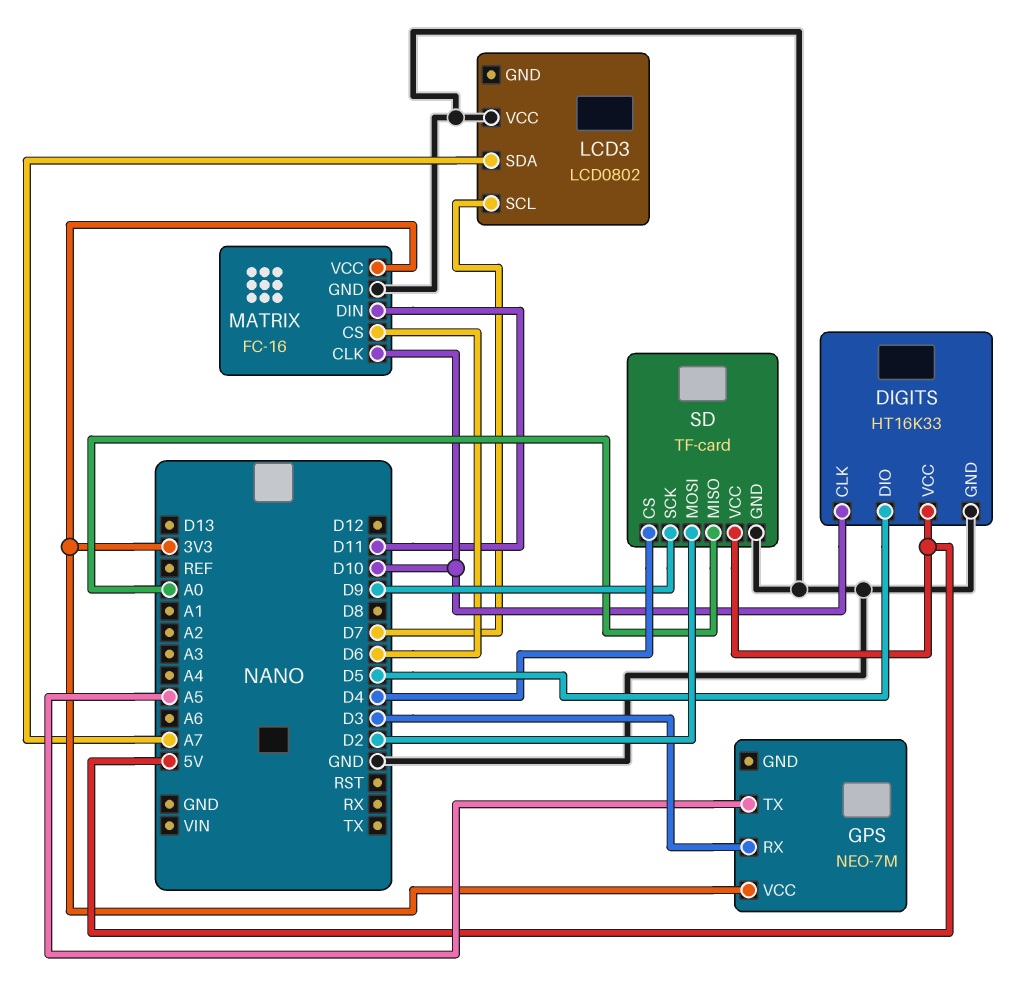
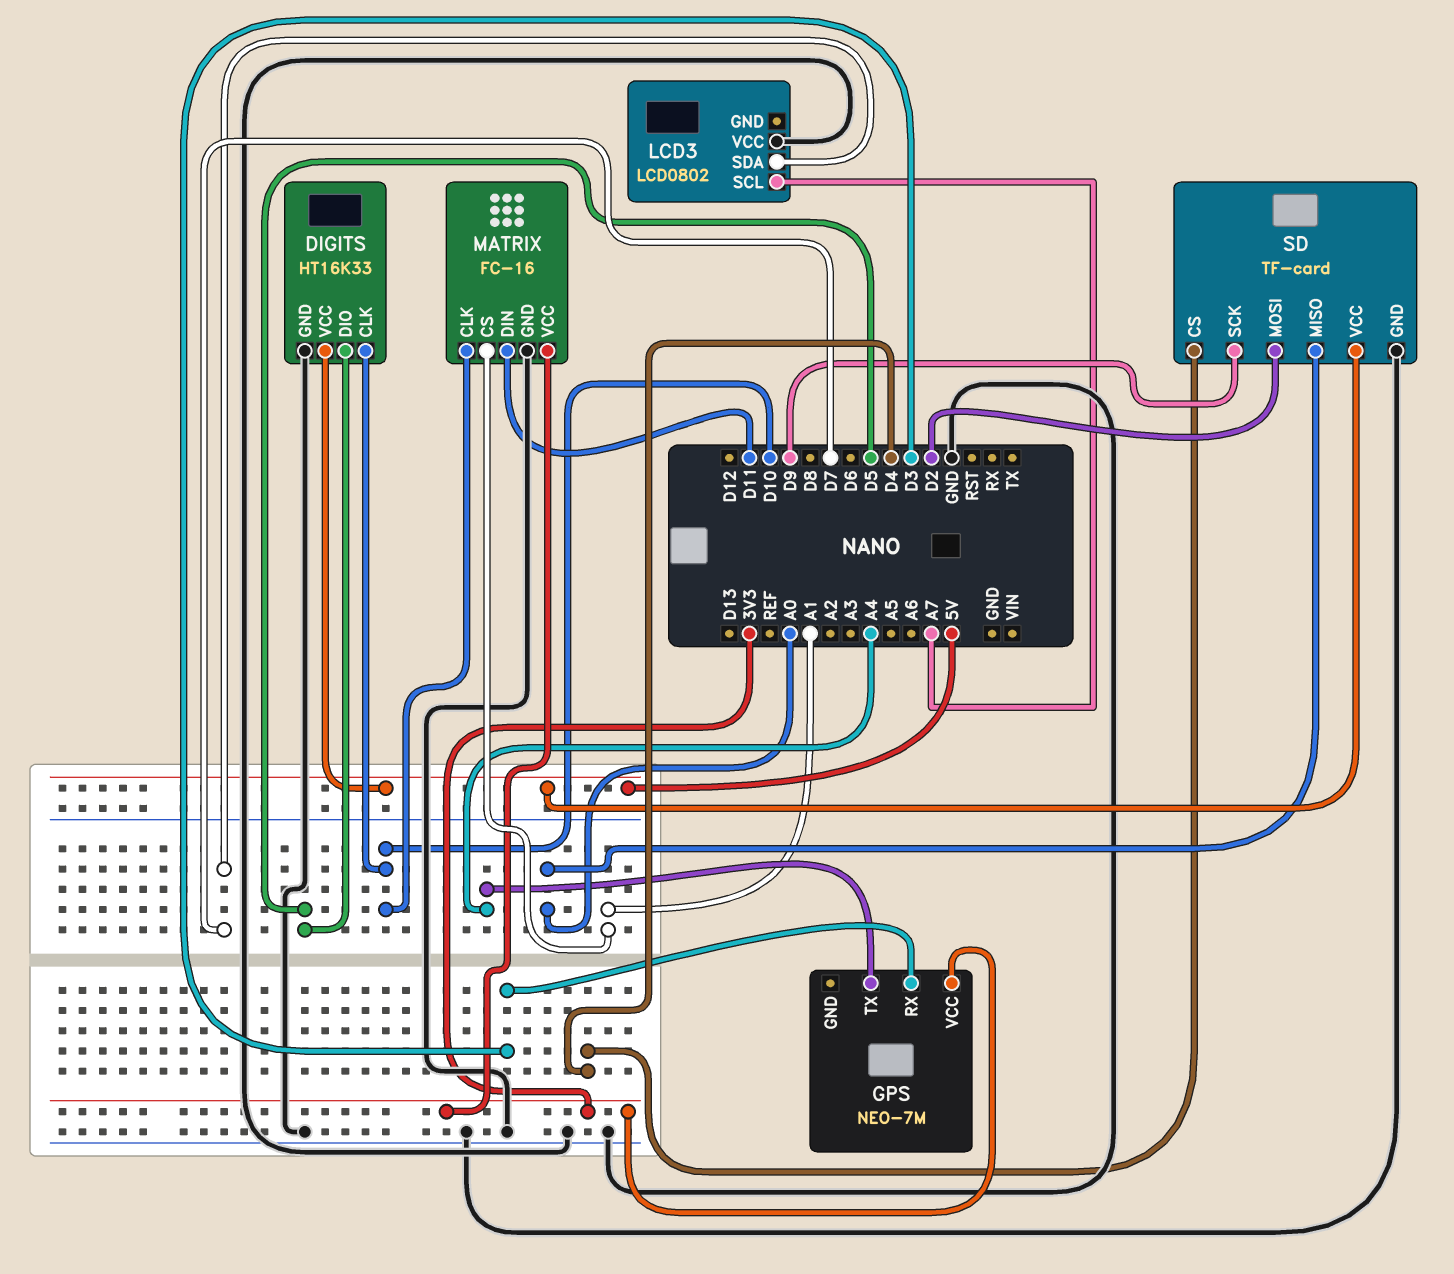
GPS pin TX: A5 -> A4
LCD3 pin SCL: D7 -> A7
LCD3 pin SDA: A7 -> D7
MATRIX pin CS: D6 -> A1

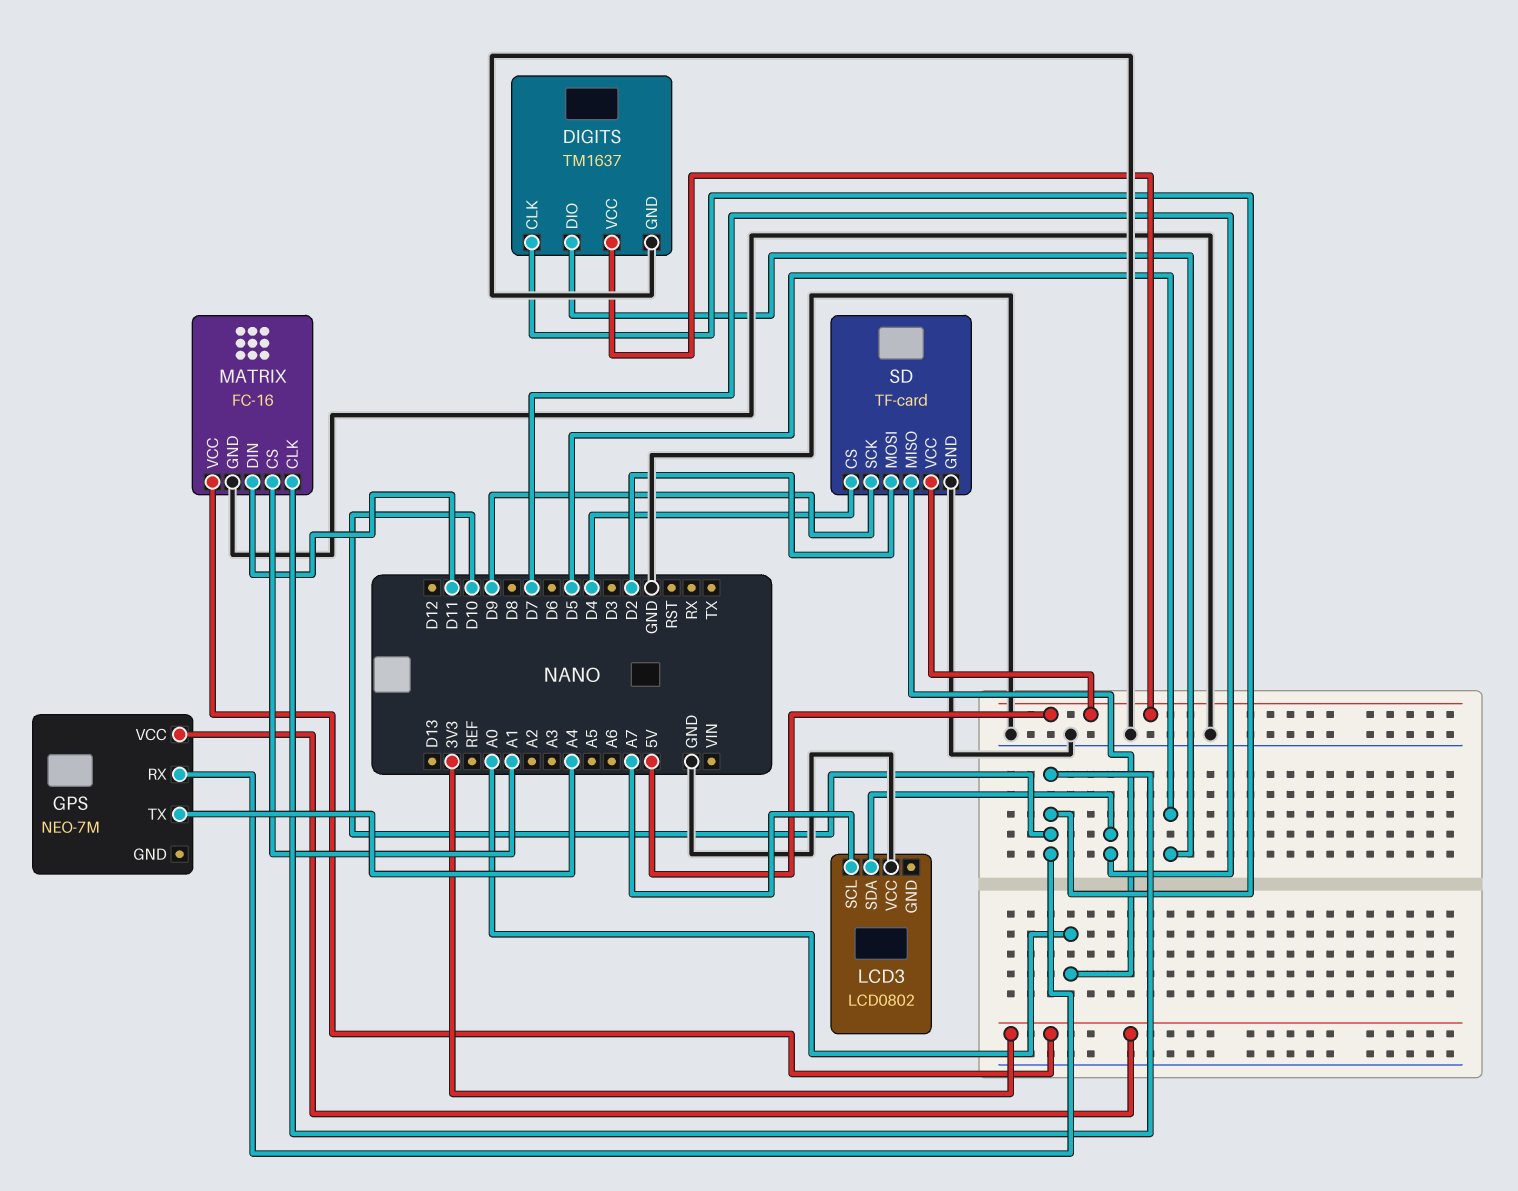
DIGITS: HT16K33 -> TM1637
GPS pin RX: D3 -> D10

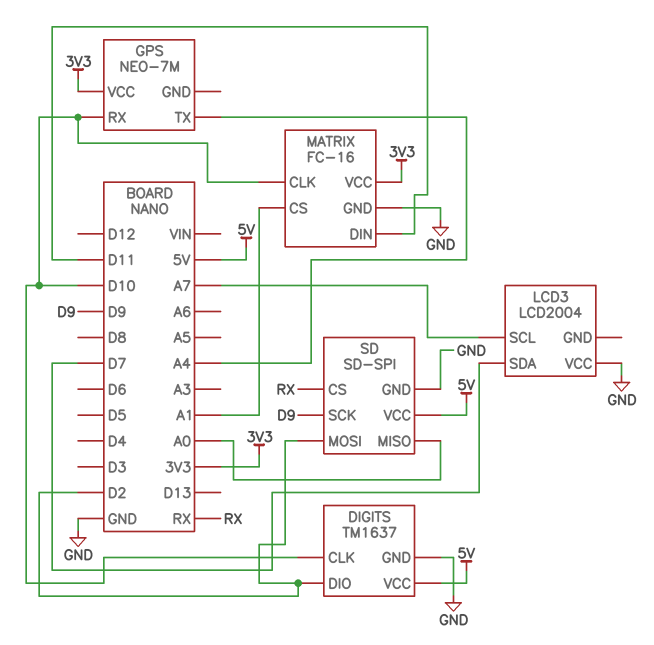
DIGITS pin DIO: D5 -> D2
LCD3: LCD0802 -> LCD2004
SD: TF-card -> SD-SPI
SD pin CS: D4 -> RX

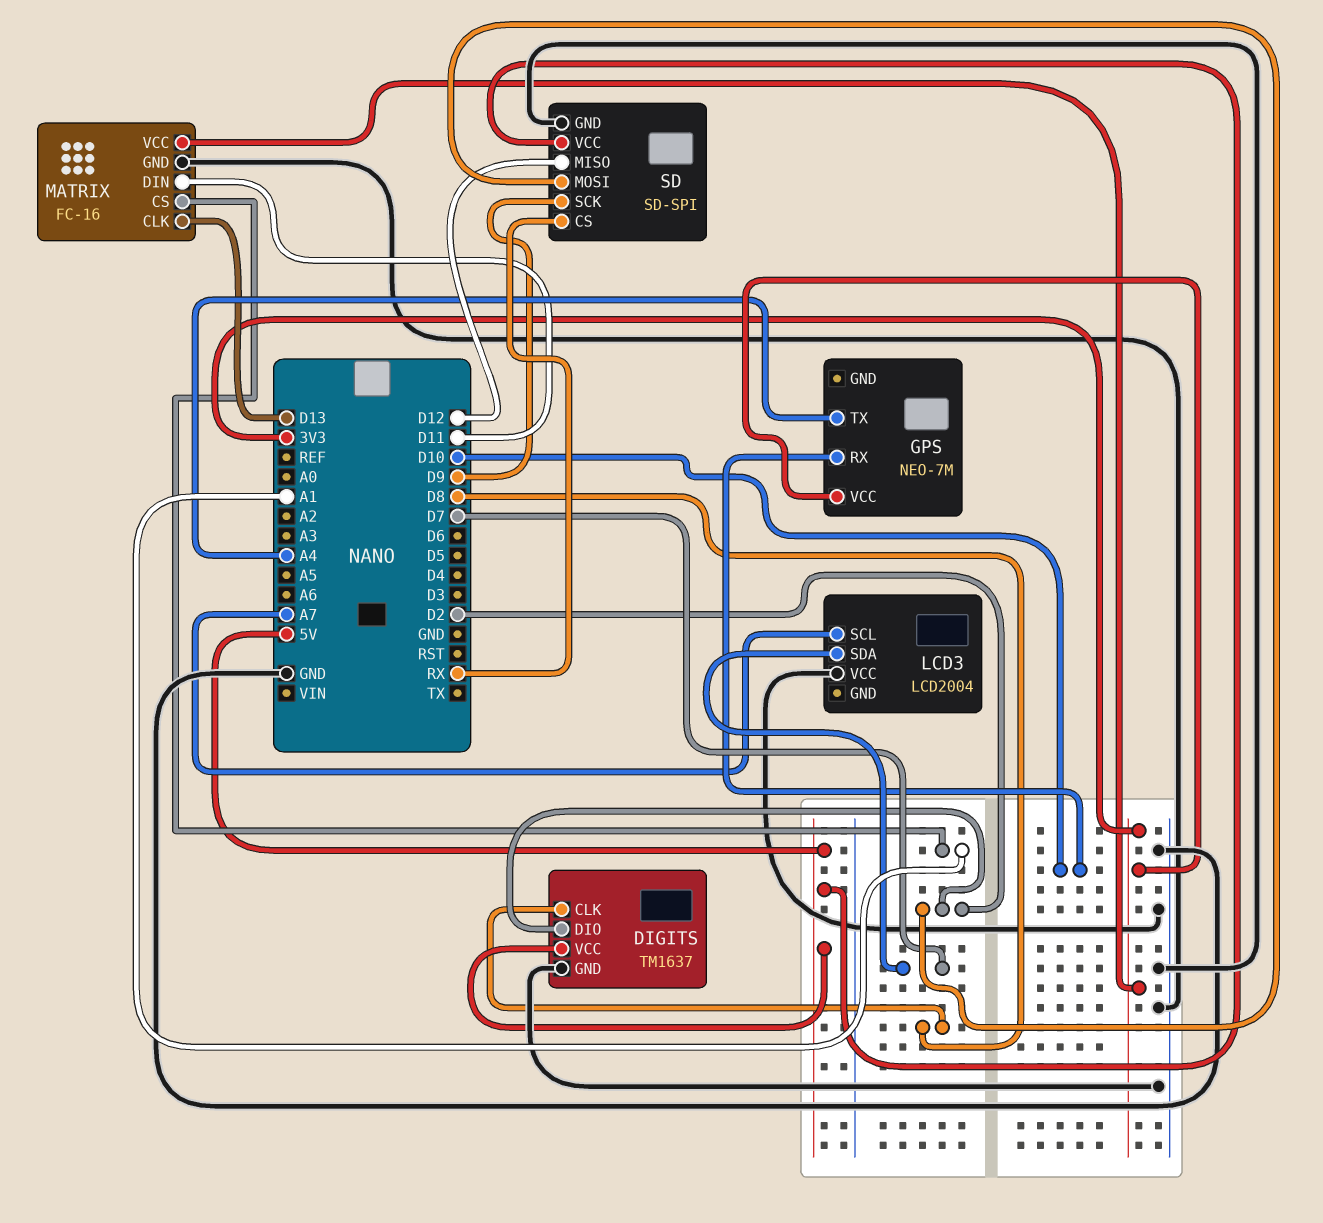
DIGITS pin CLK: D10 -> D8
MATRIX pin CLK: D10 -> D13
SD pin MISO: A0 -> D12

